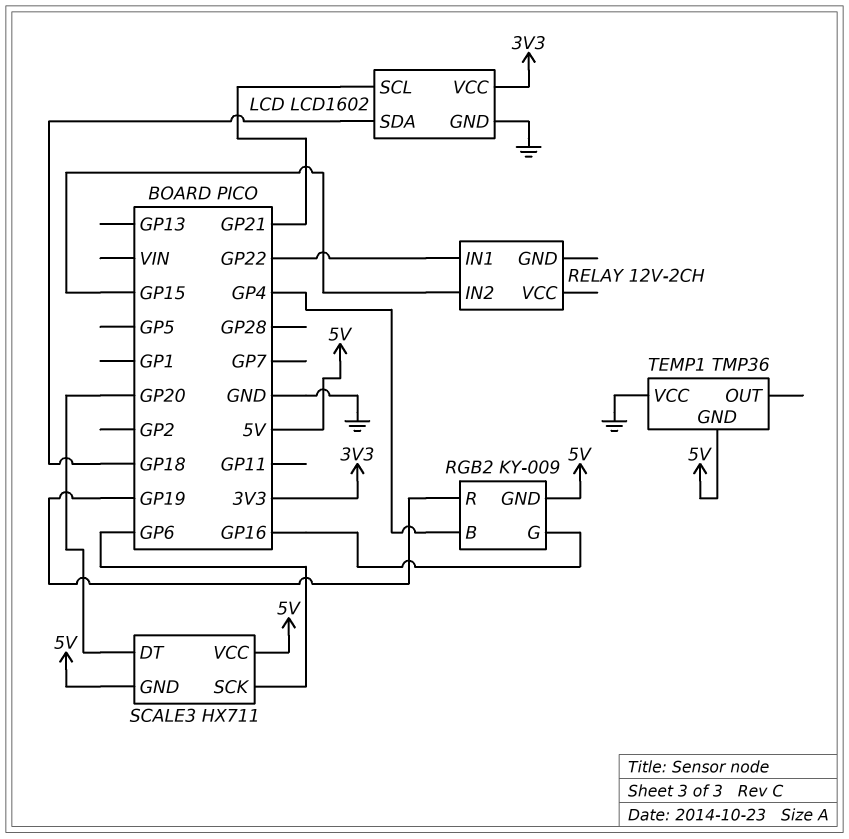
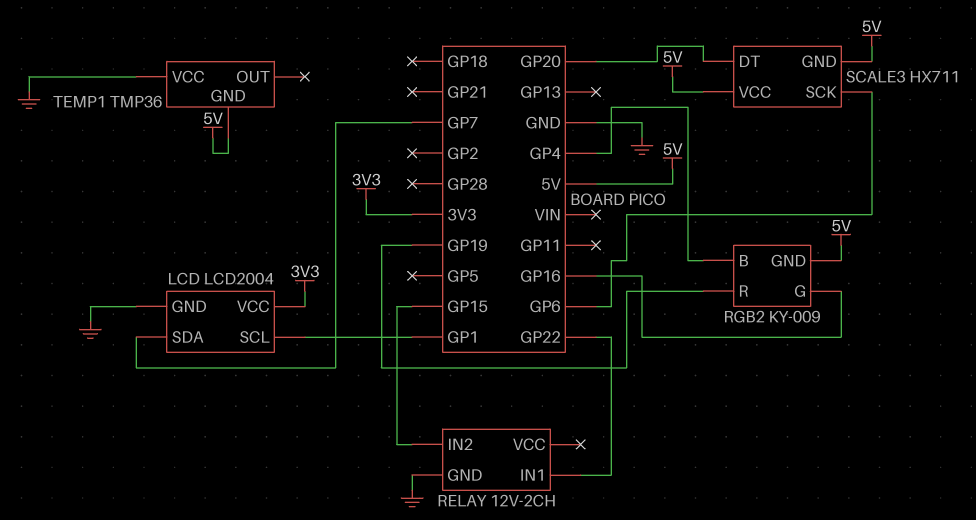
LCD: LCD1602 -> LCD2004
LCD pin SCL: GP21 -> GP1
LCD pin SDA: GP18 -> GP7
RELAY pin GND: none -> GND

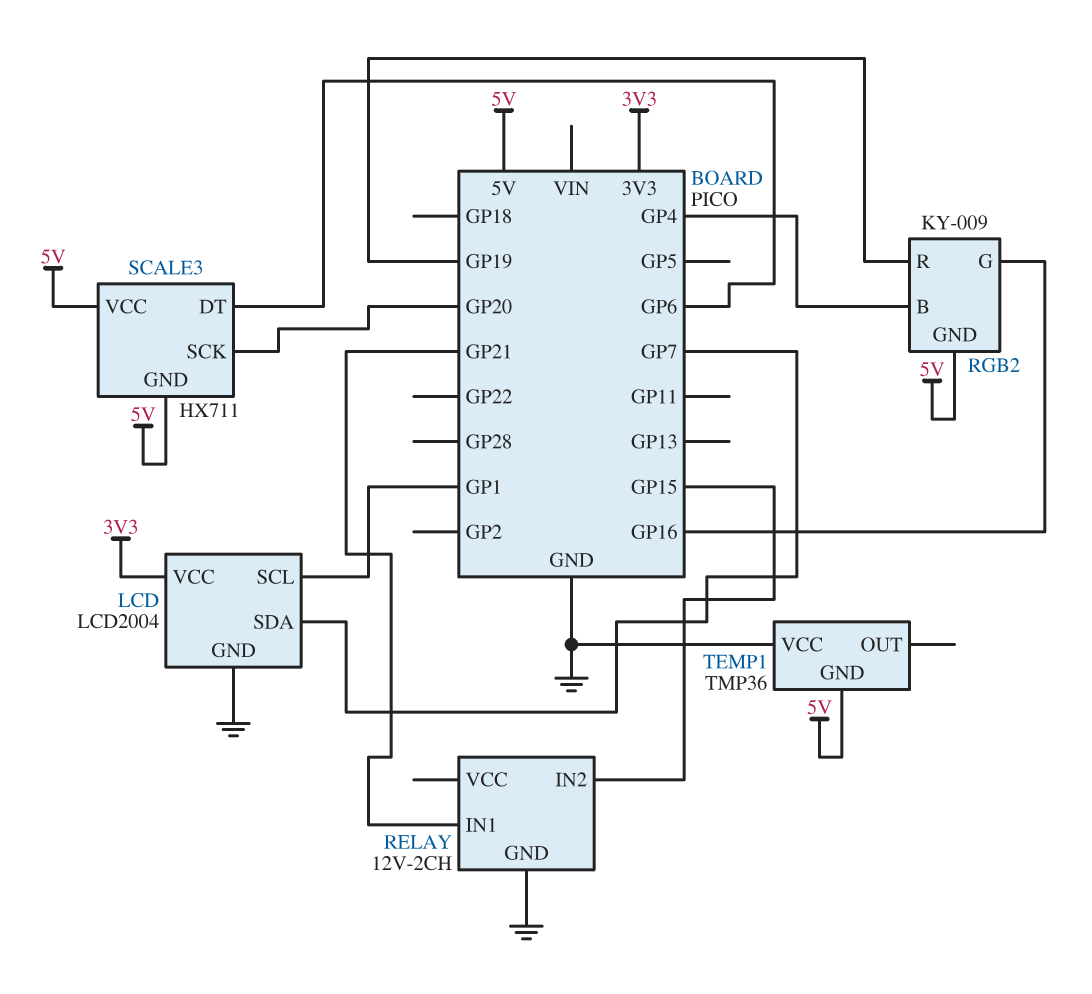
RELAY pin IN1: GP22 -> GP21
SCALE3 pin DT: GP20 -> GP6
SCALE3 pin SCK: GP6 -> GP20

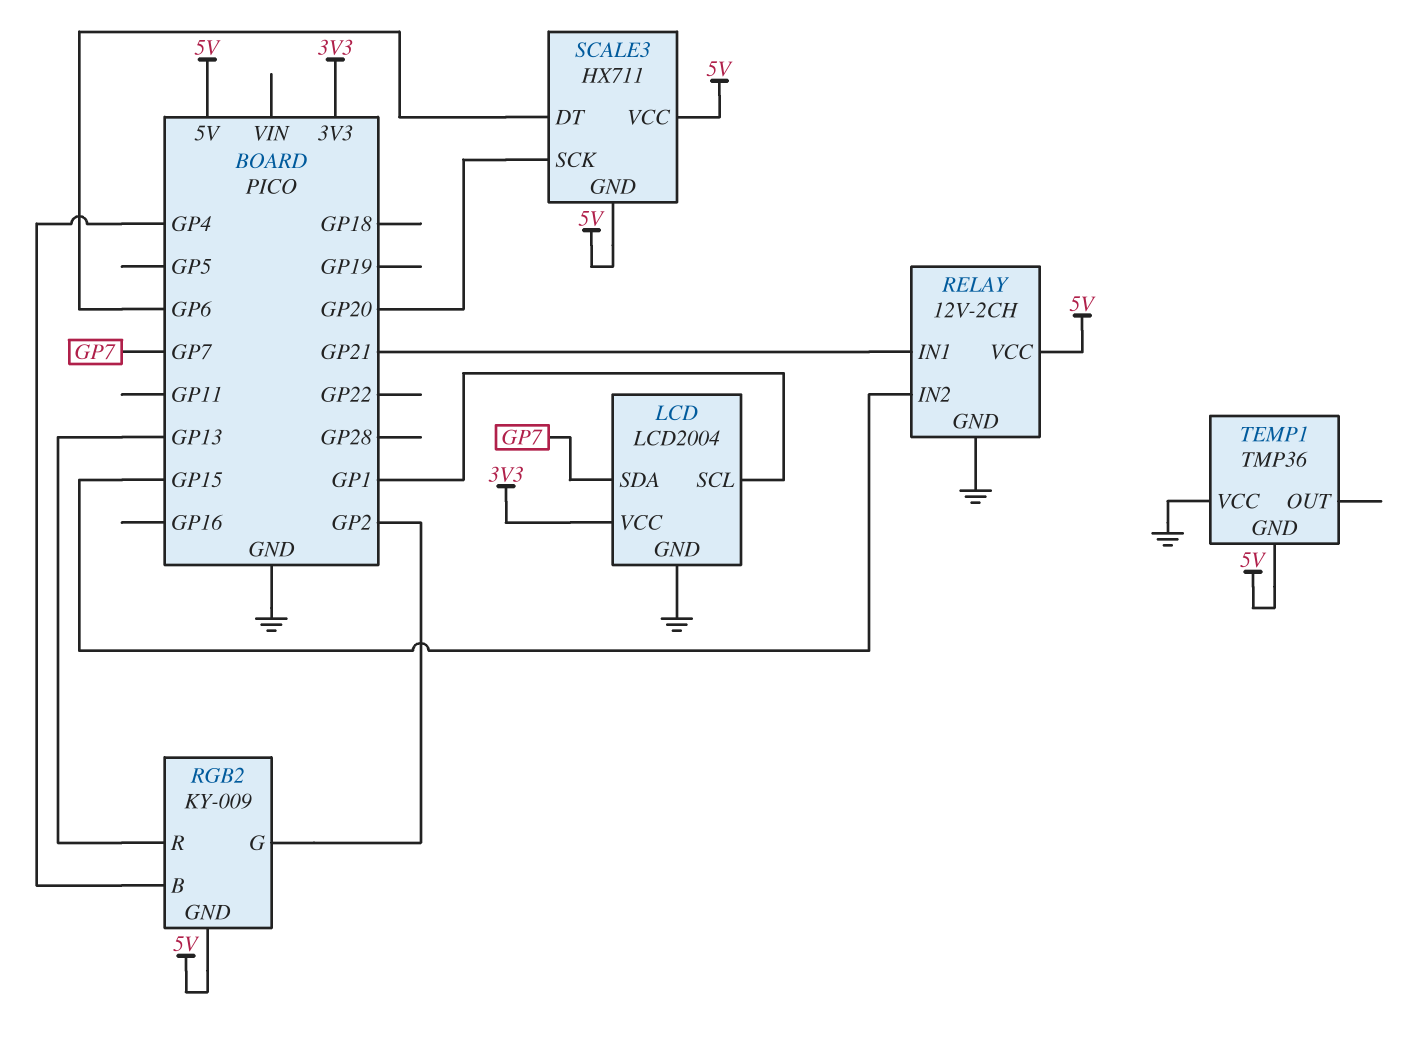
RELAY pin VCC: none -> 5V
RGB2 pin G: GP16 -> GP2
RGB2 pin R: GP19 -> GP13

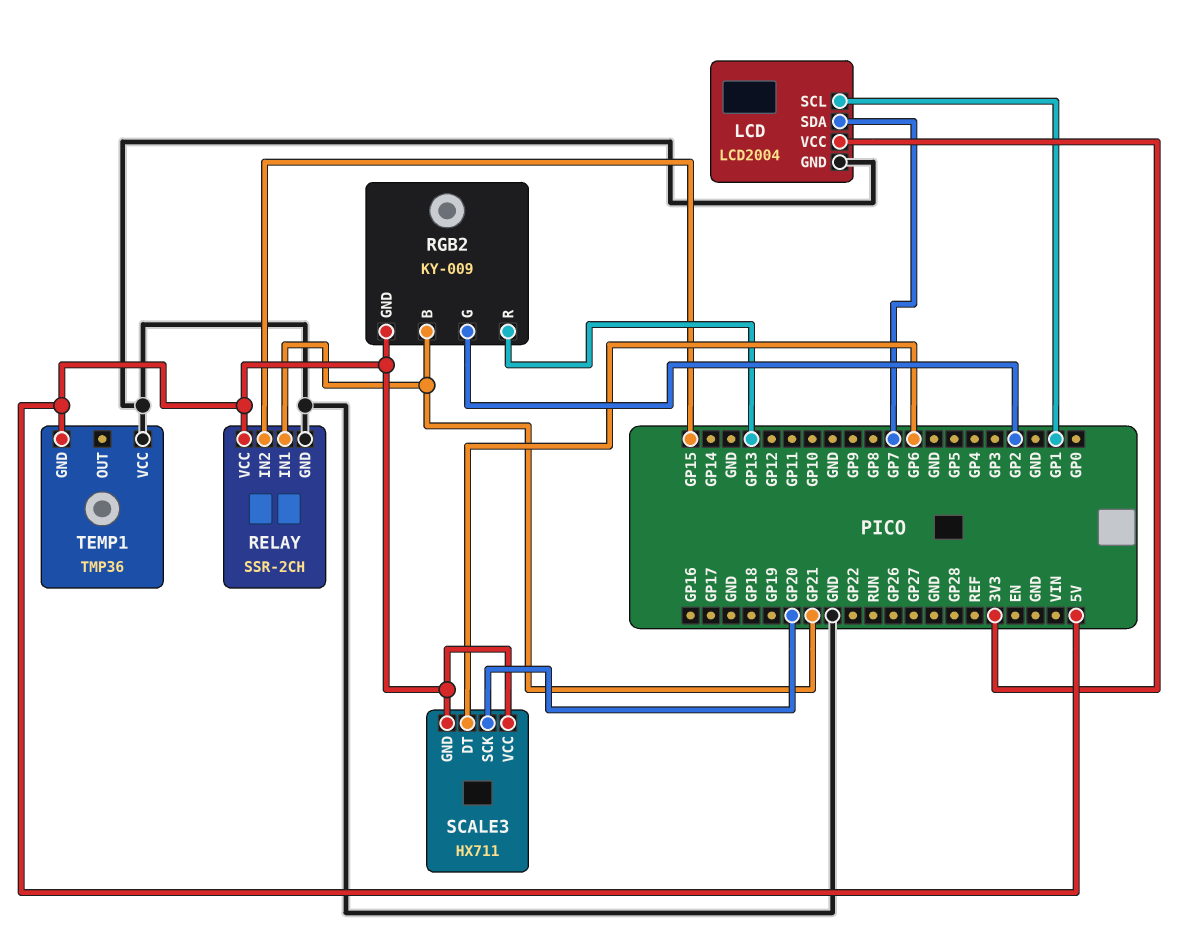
RELAY: 12V-2CH -> SSR-2CH
RGB2 pin B: GP4 -> GP21

